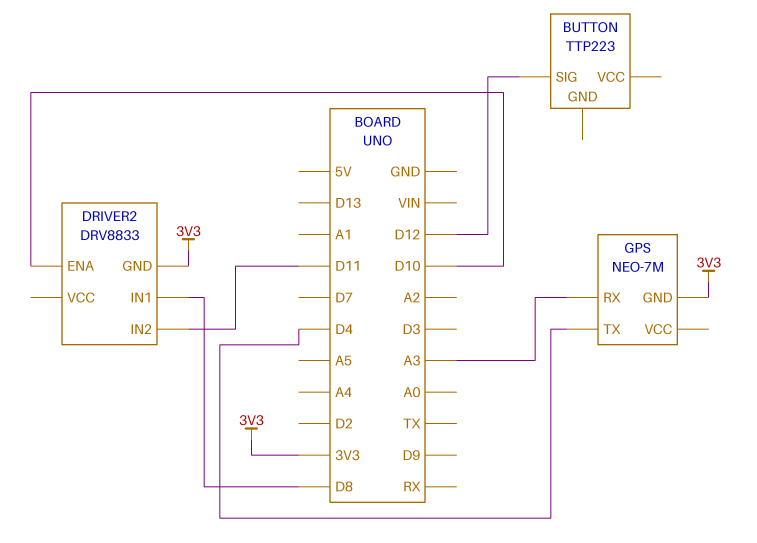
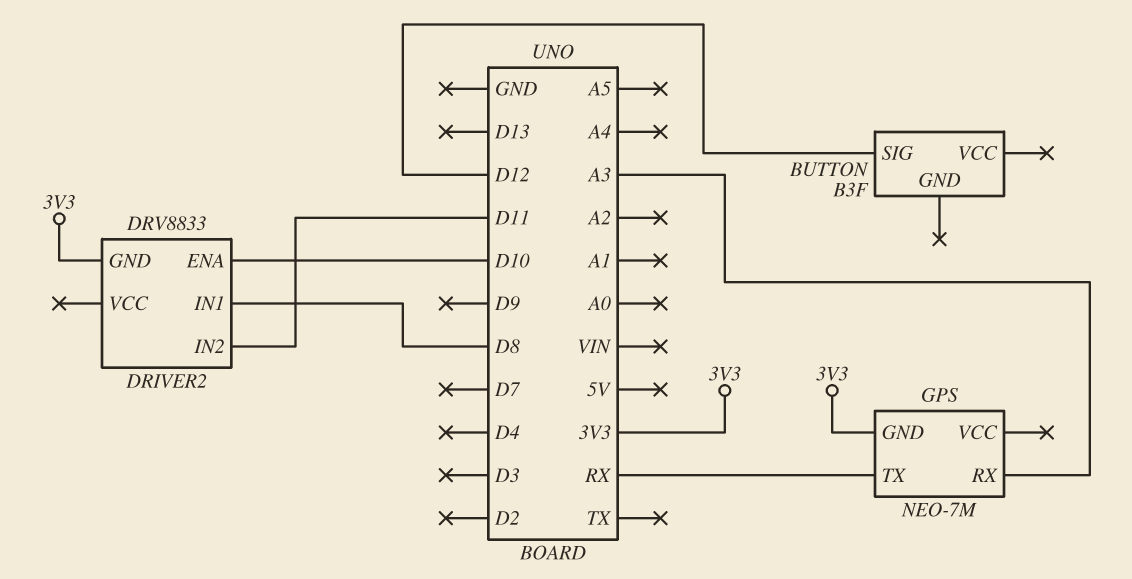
BUTTON: TTP223 -> B3F
GPS pin TX: D4 -> RX

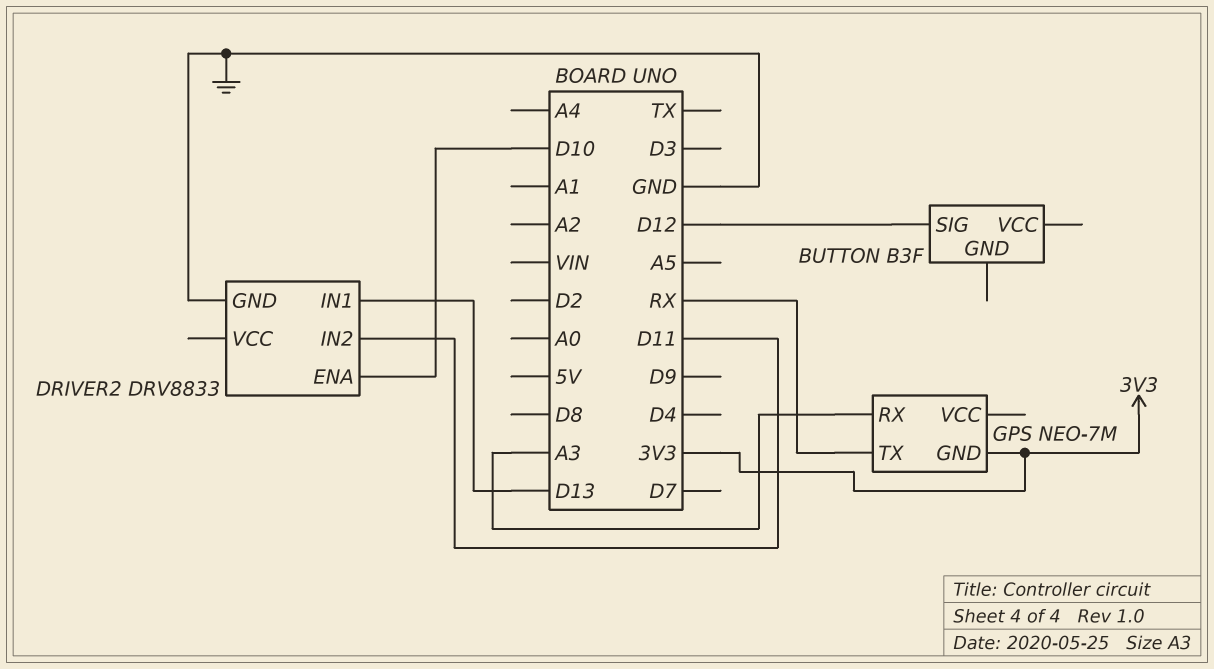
DRIVER2 pin GND: 3V3 -> GND
DRIVER2 pin IN1: D8 -> D13

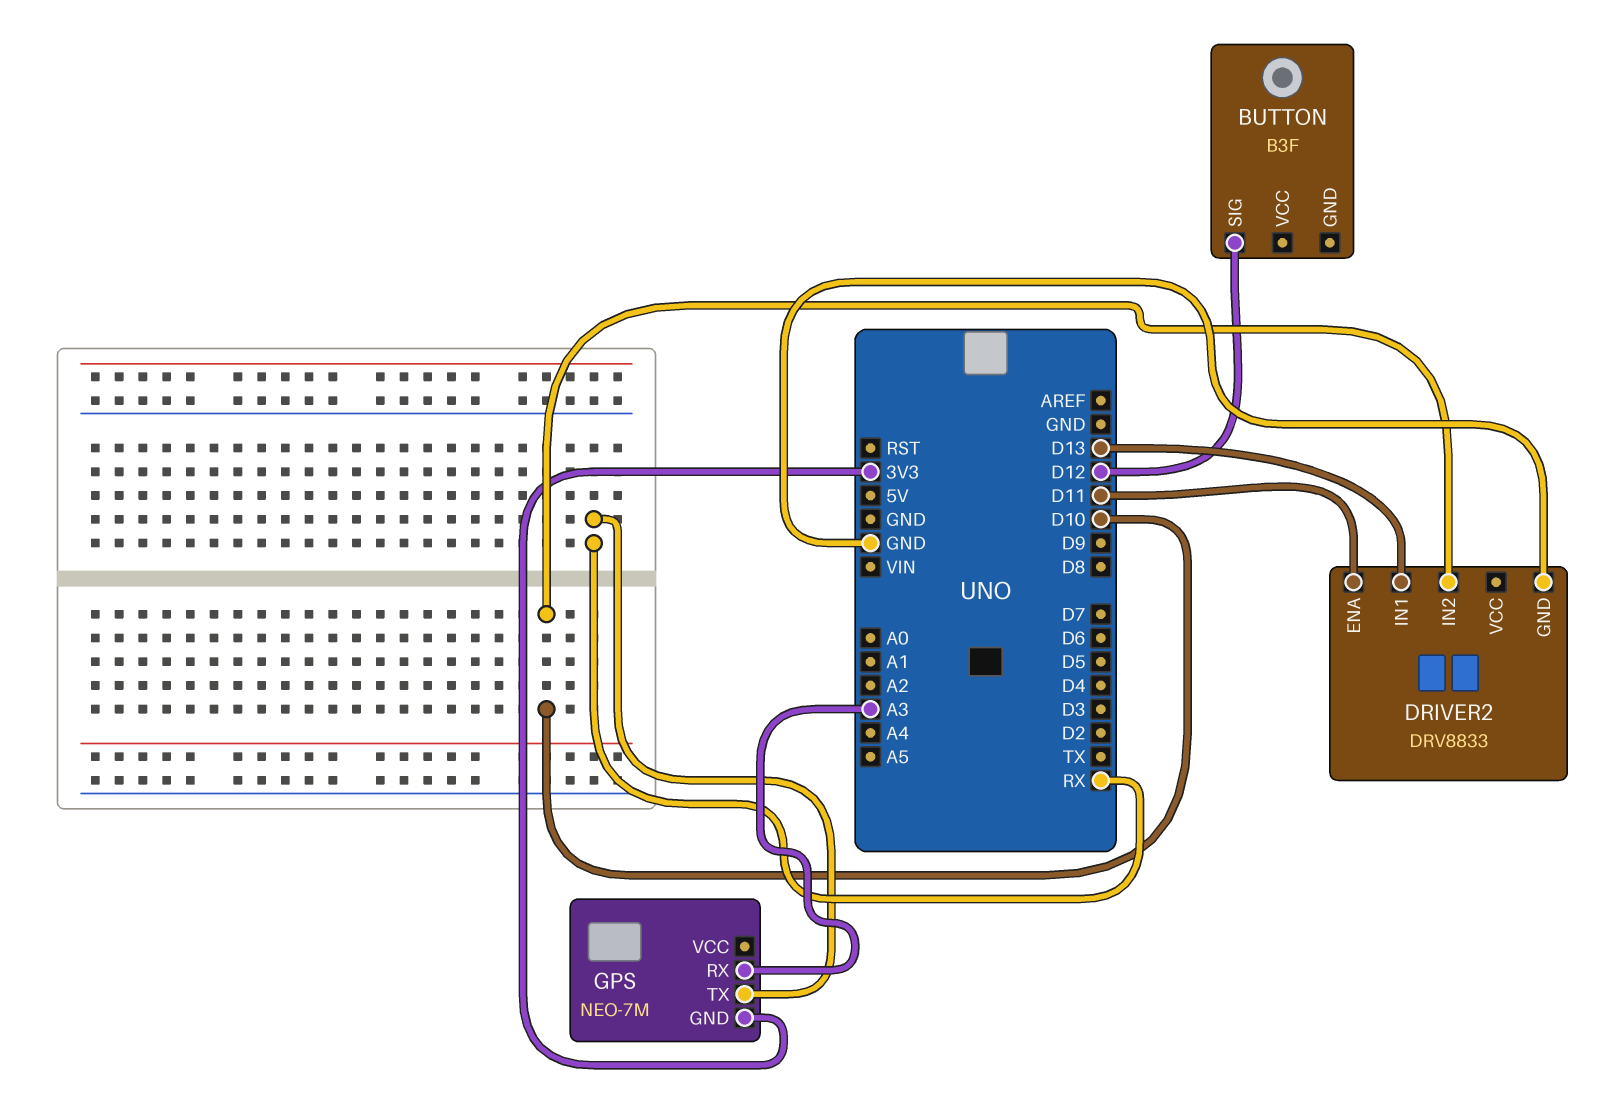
DRIVER2 pin ENA: D10 -> D11
DRIVER2 pin IN2: D11 -> D10

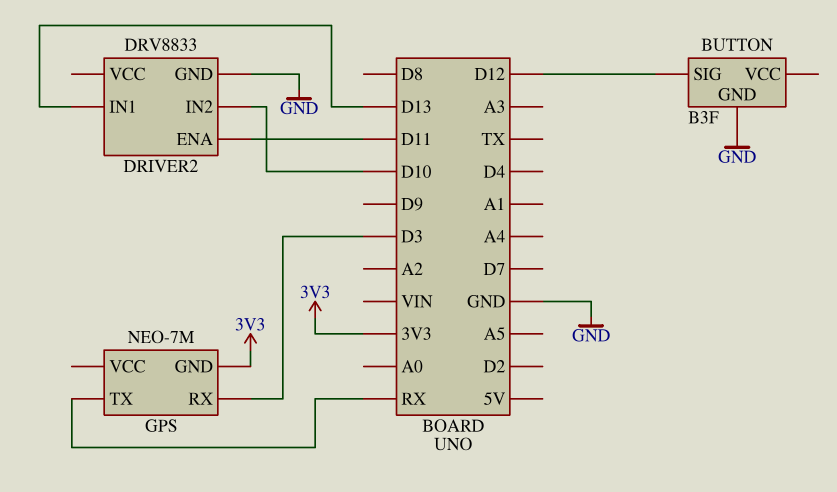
BUTTON pin GND: none -> GND
GPS pin RX: A3 -> D3

